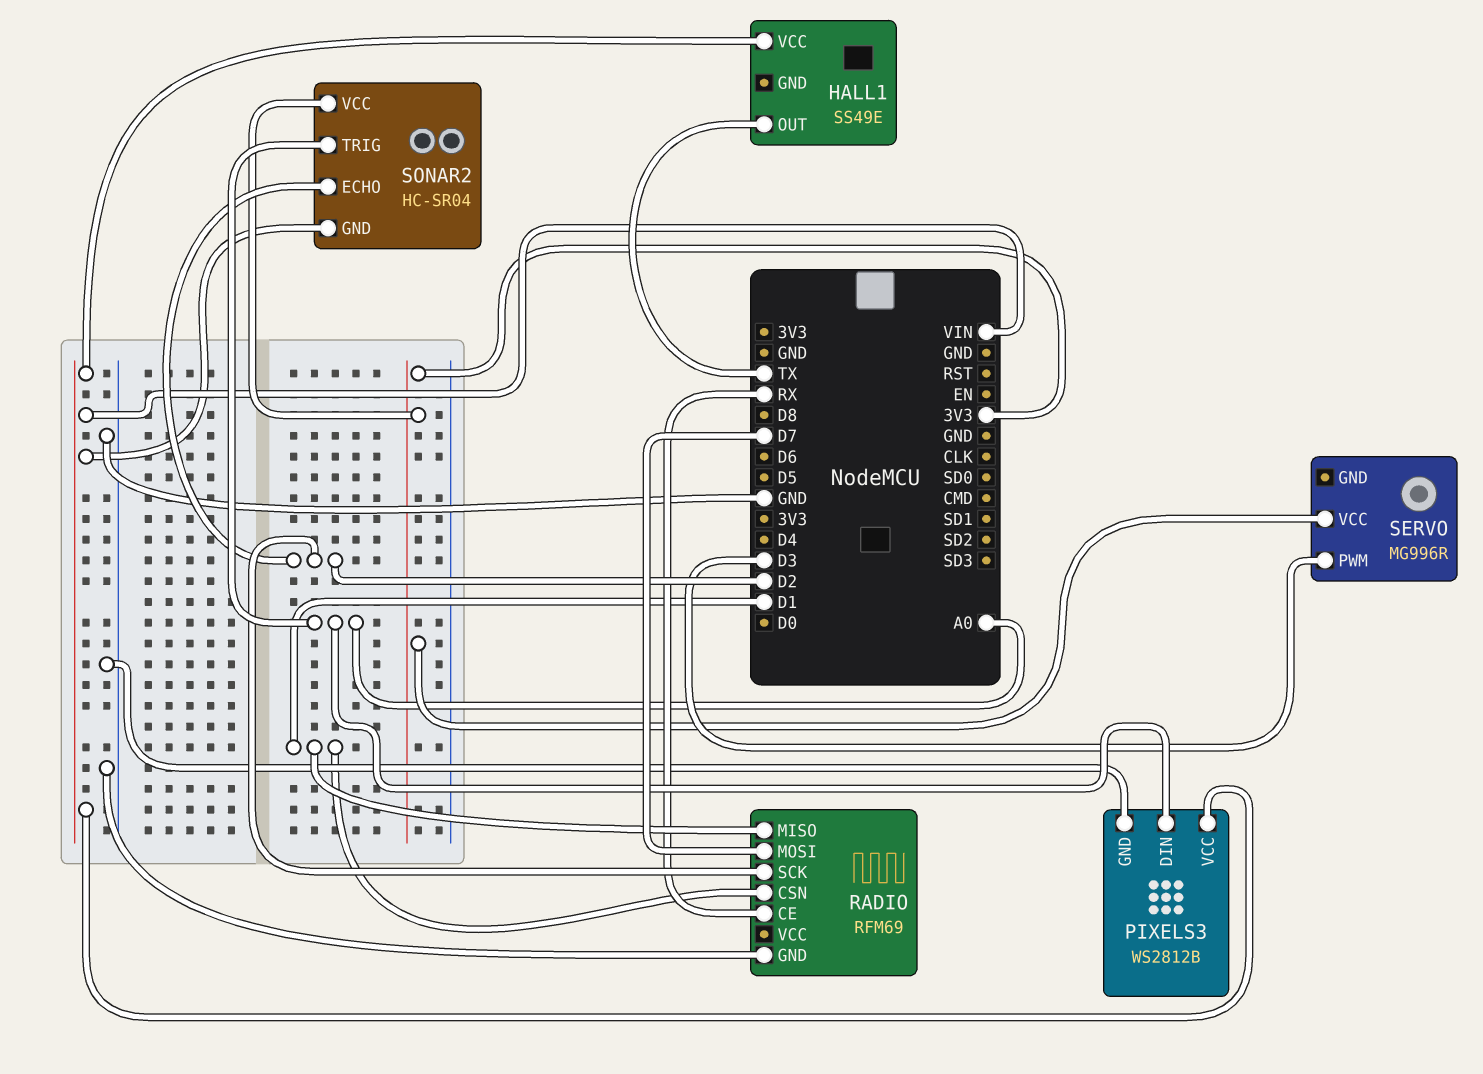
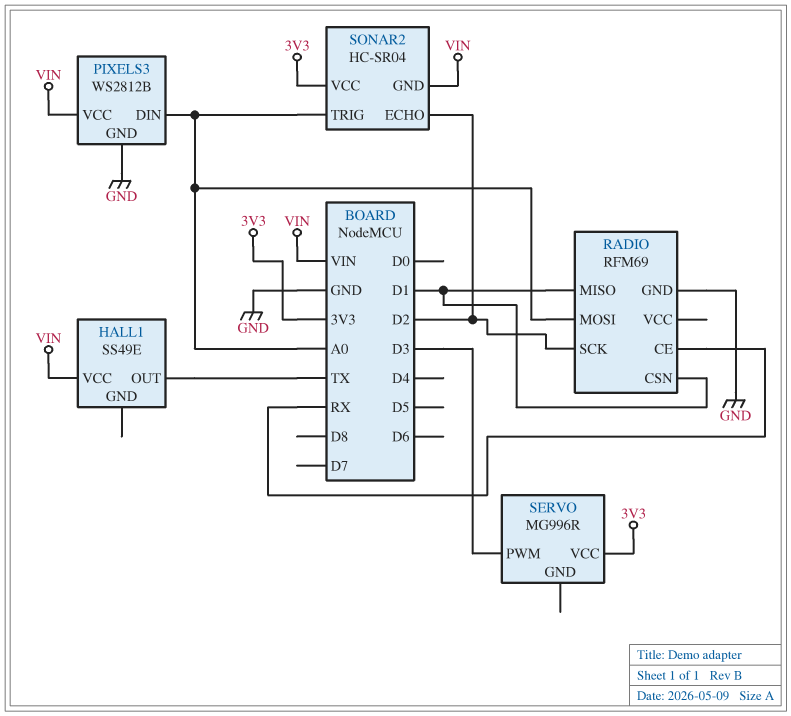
RADIO pin MOSI: D7 -> A0

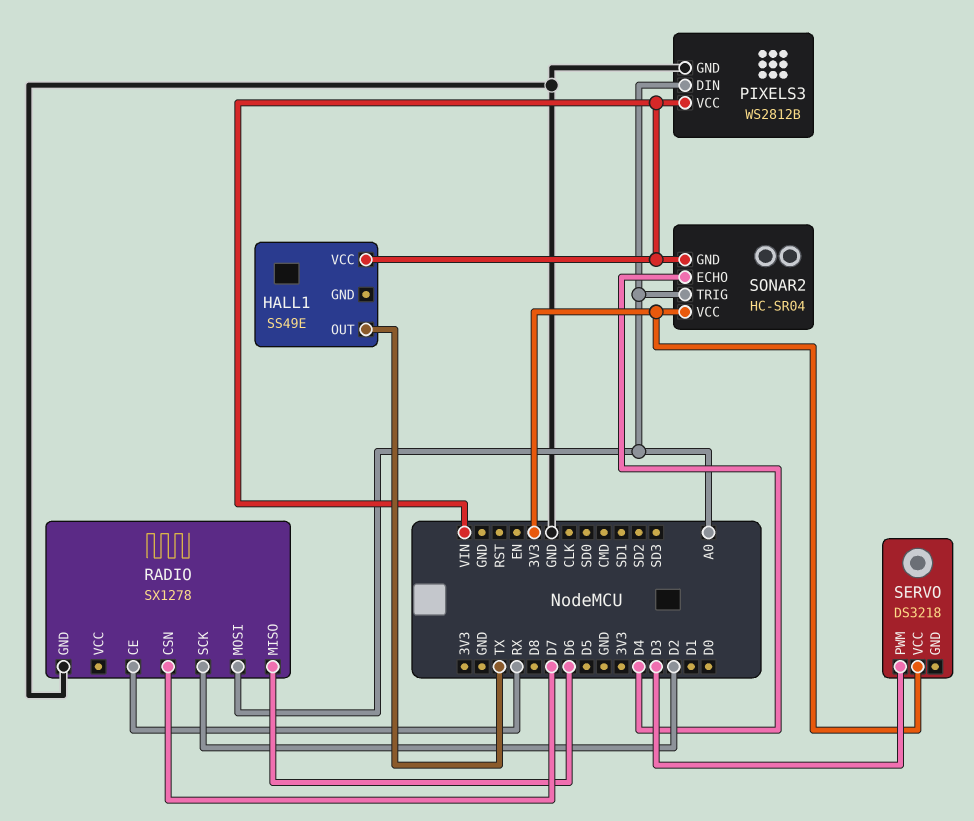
RADIO: RFM69 -> SX1278
RADIO pin CSN: D1 -> D7
RADIO pin MISO: D1 -> D6
SERVO: MG996R -> DS3218
SONAR2 pin ECHO: D2 -> D4

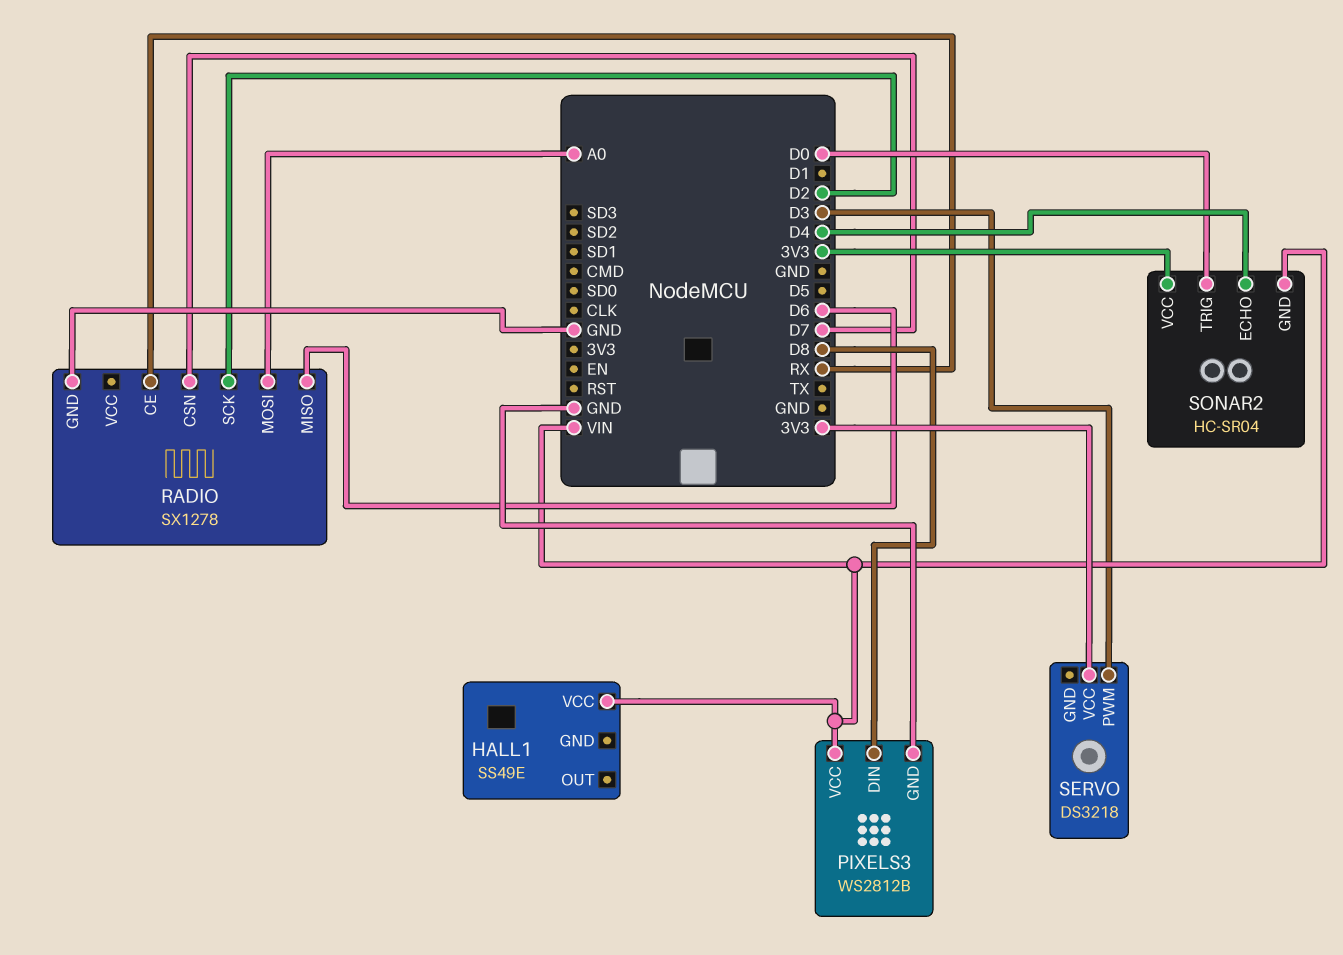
HALL1 pin OUT: TX -> none
PIXELS3 pin DIN: A0 -> D8
SONAR2 pin TRIG: A0 -> D0

